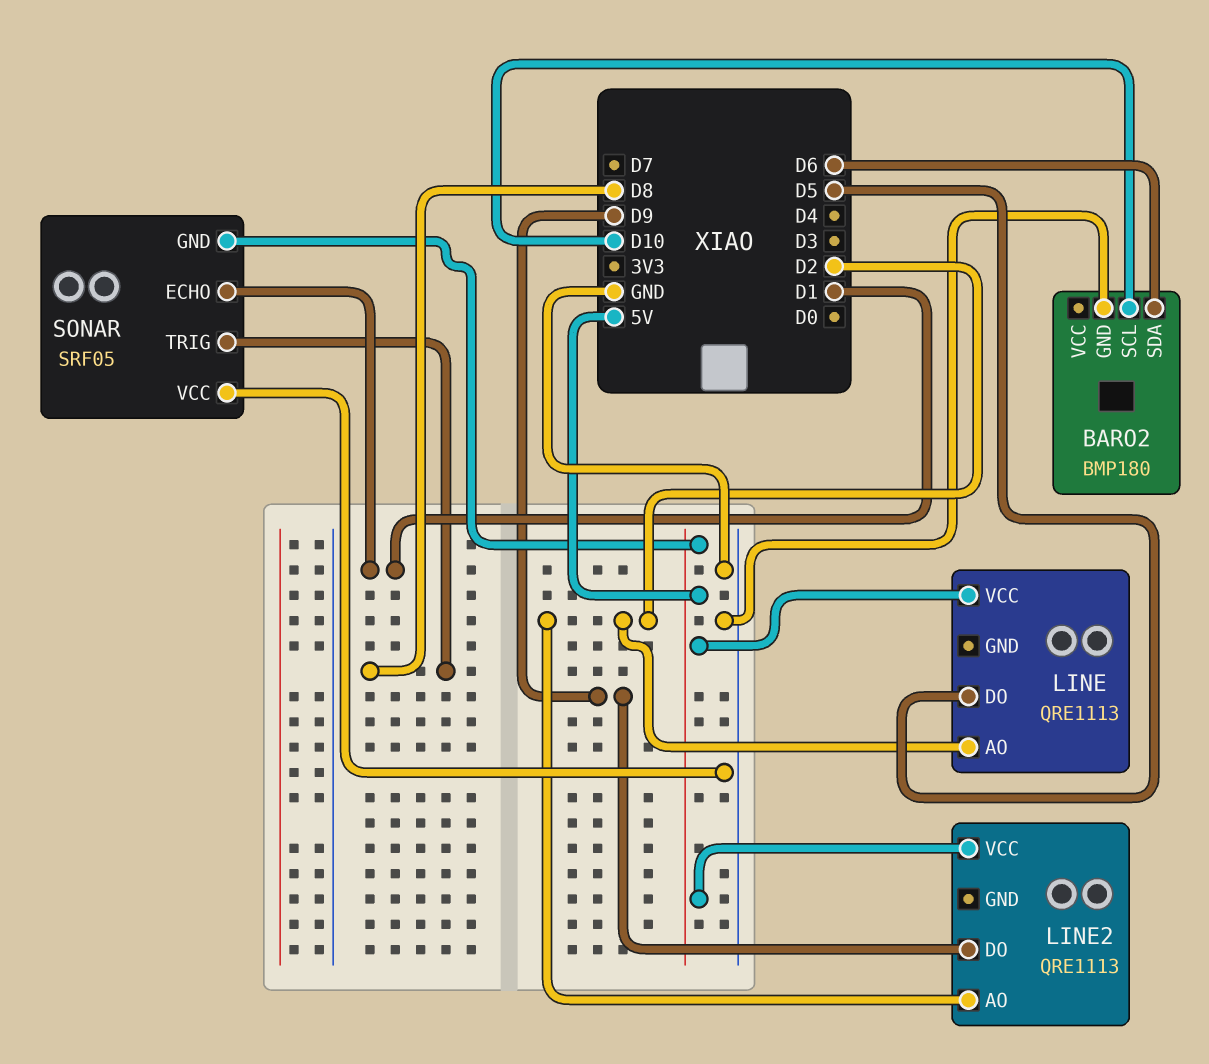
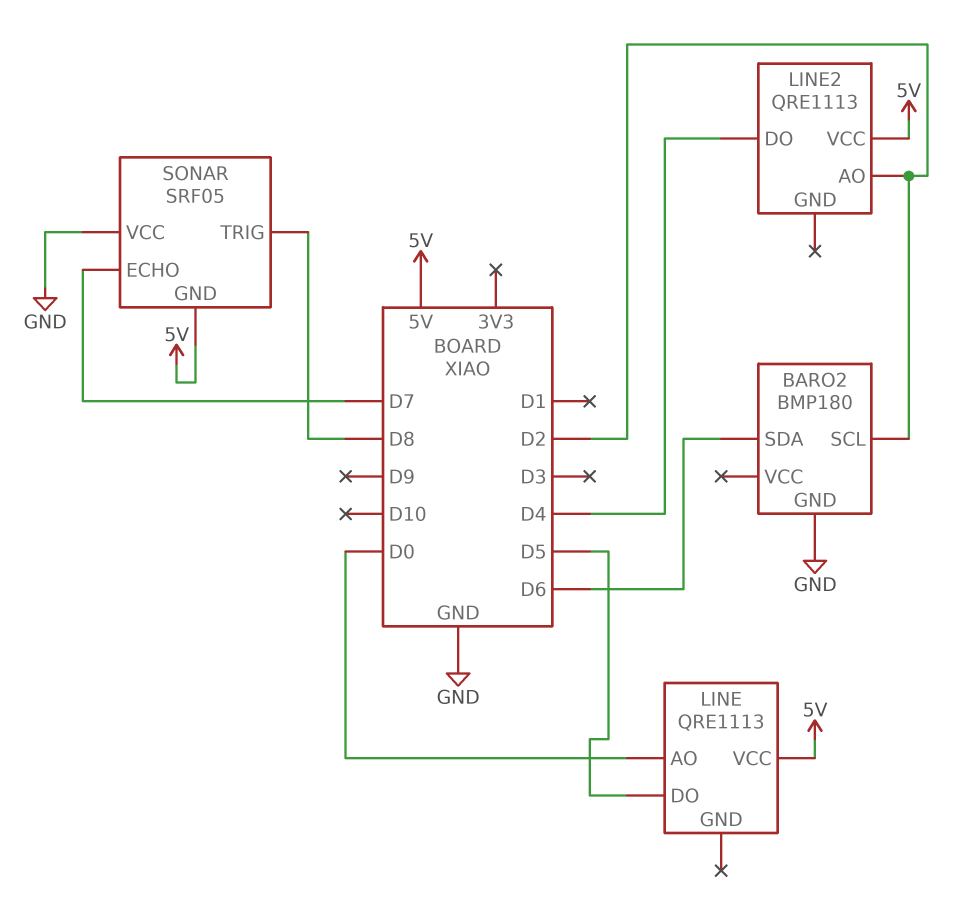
BARO2 pin SCL: D10 -> D2
LINE pin AO: D2 -> D0
LINE2 pin DO: D9 -> D4
SONAR pin ECHO: D1 -> D7

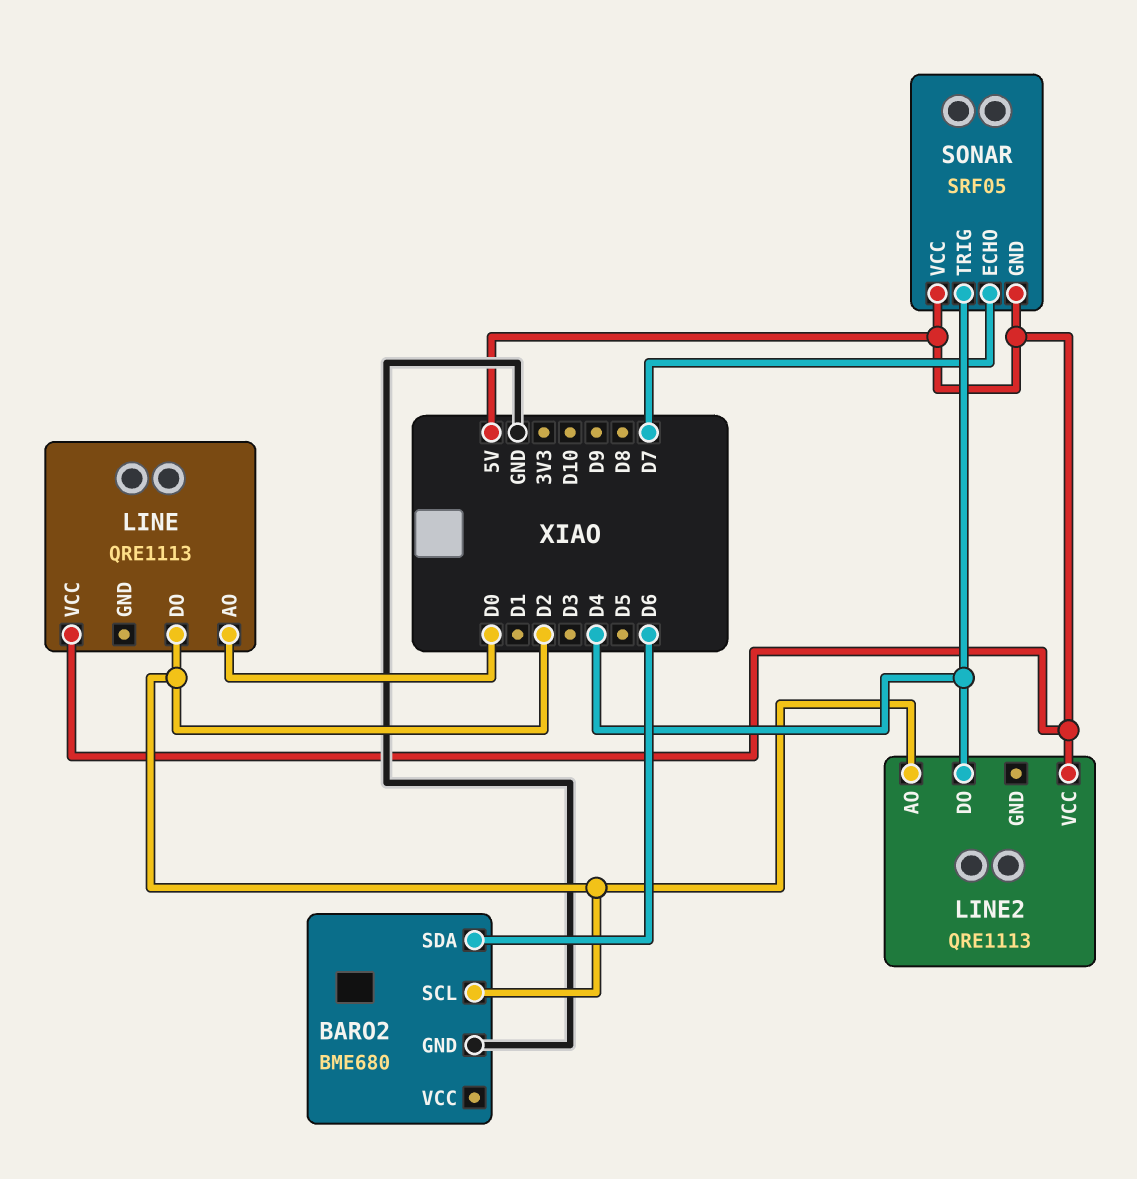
BARO2: BMP180 -> BME680
LINE pin DO: D5 -> D2
SONAR pin TRIG: D8 -> D4
SONAR pin VCC: GND -> 5V

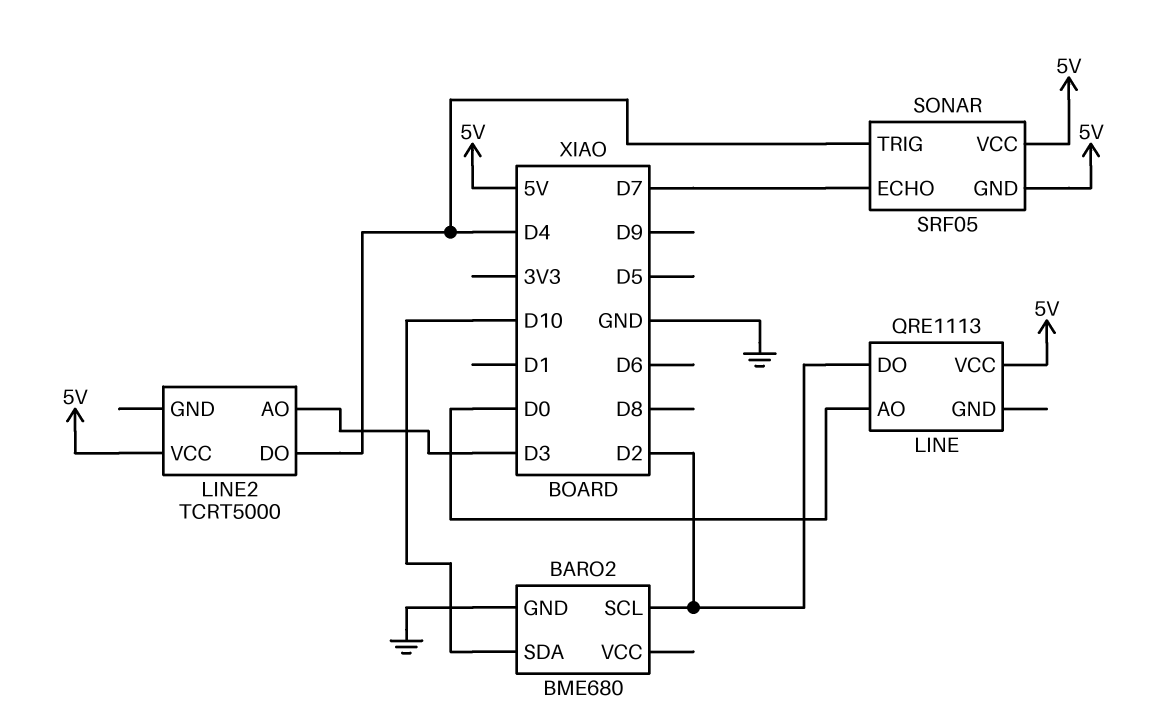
BARO2 pin SDA: D6 -> D10
LINE2: QRE1113 -> TCRT5000
LINE2 pin AO: D2 -> D3

